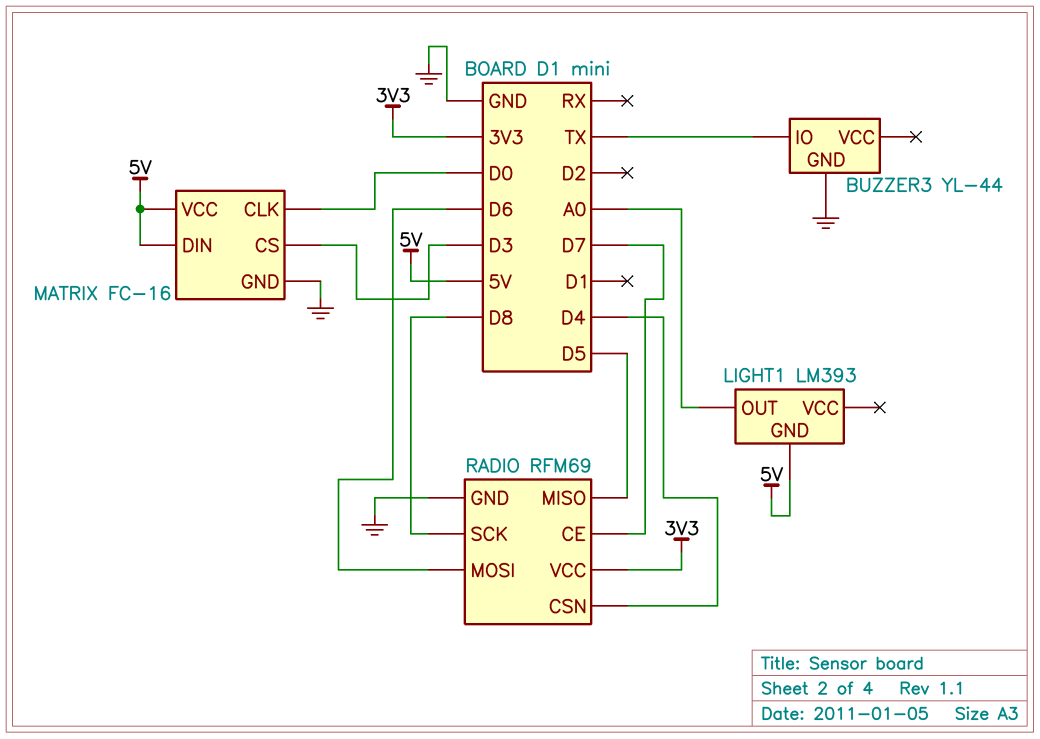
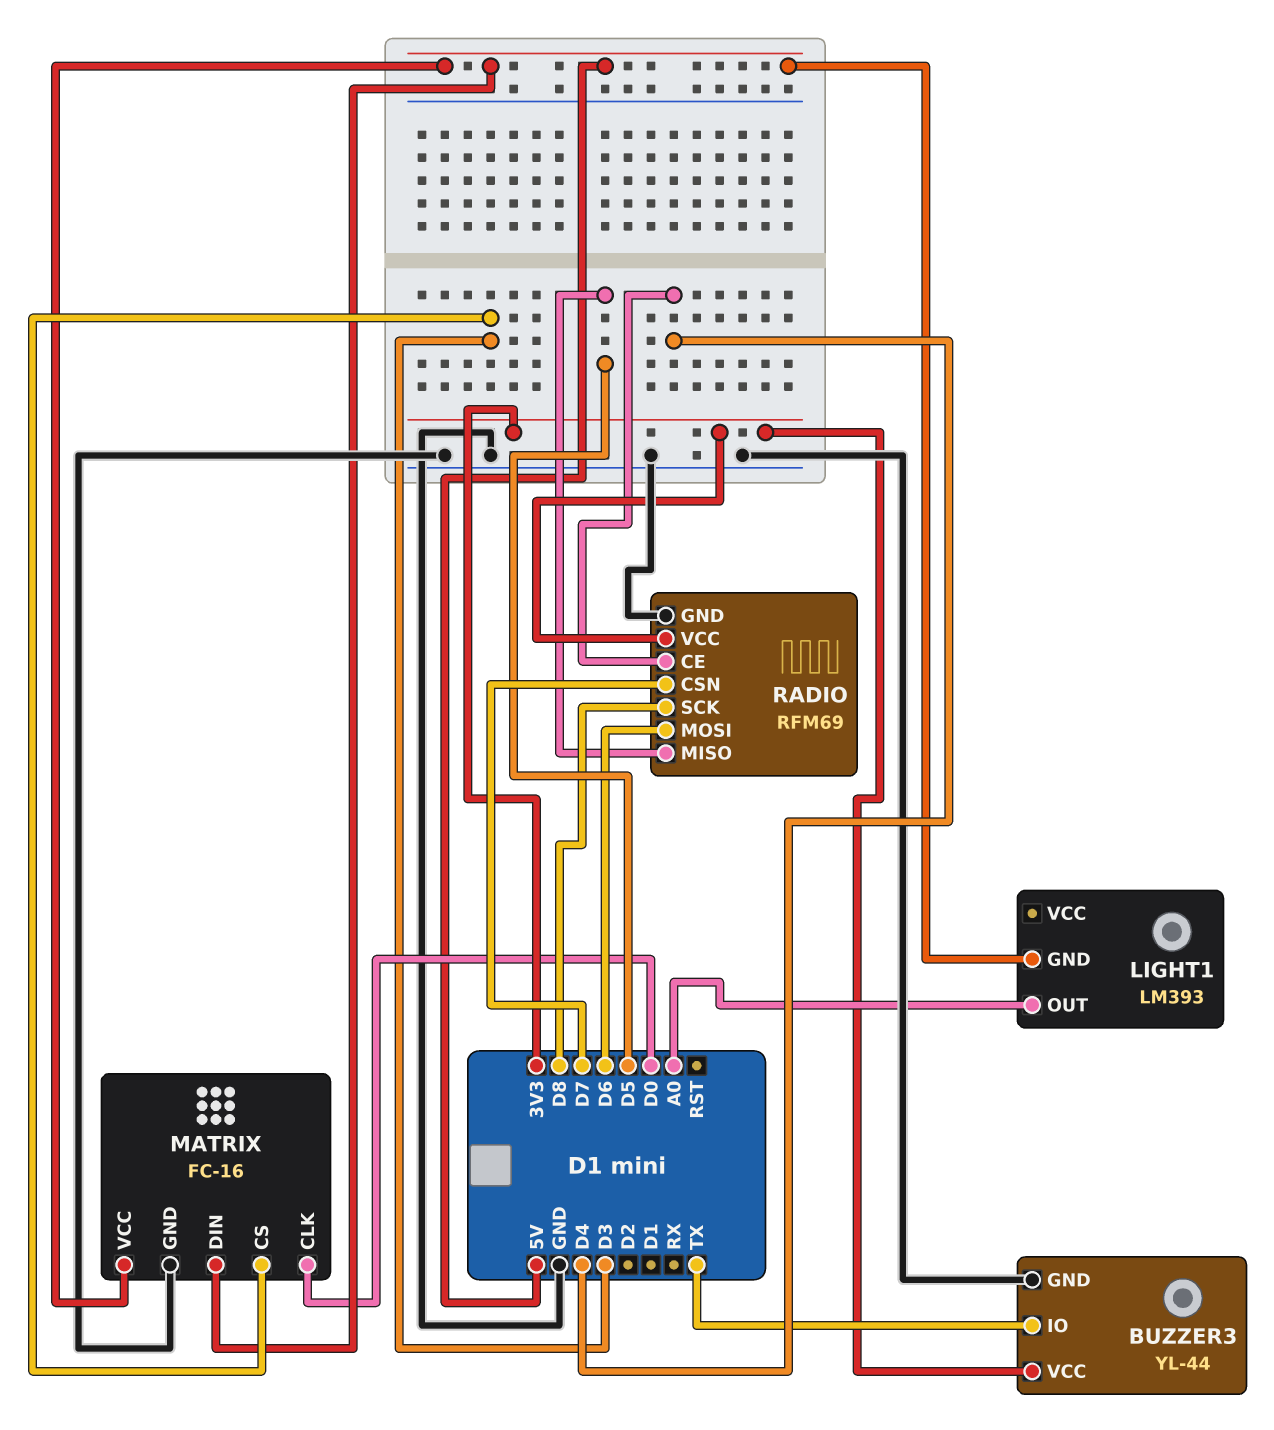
BUZZER3 pin VCC: none -> 3V3
RADIO pin CE: D7 -> D4
RADIO pin CSN: D4 -> D7

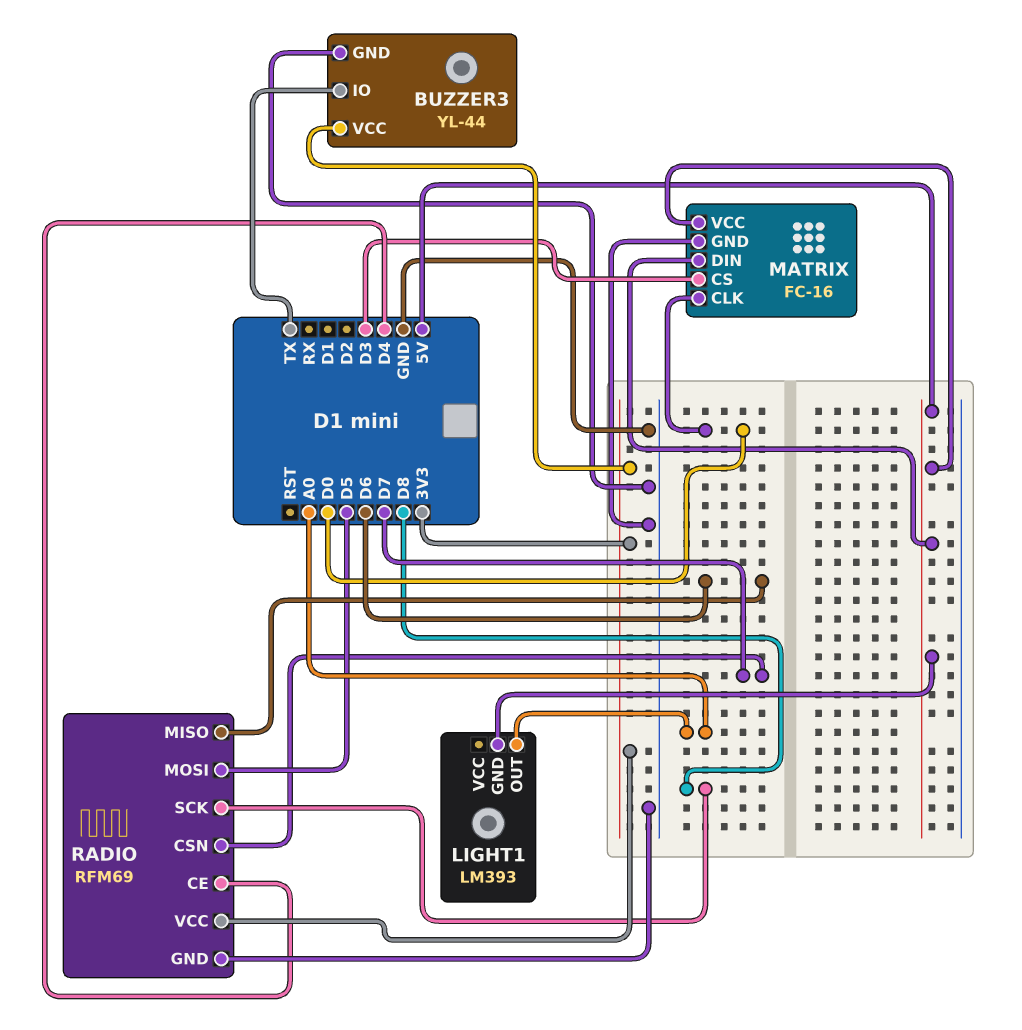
RADIO pin MISO: D5 -> D6
RADIO pin MOSI: D6 -> D5

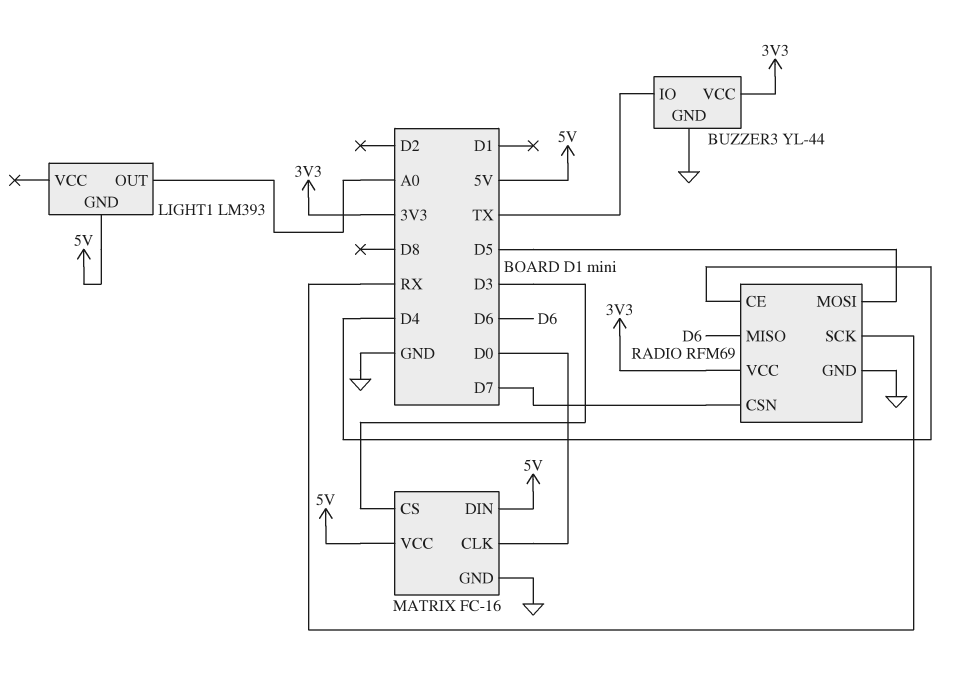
RADIO pin SCK: D8 -> RX

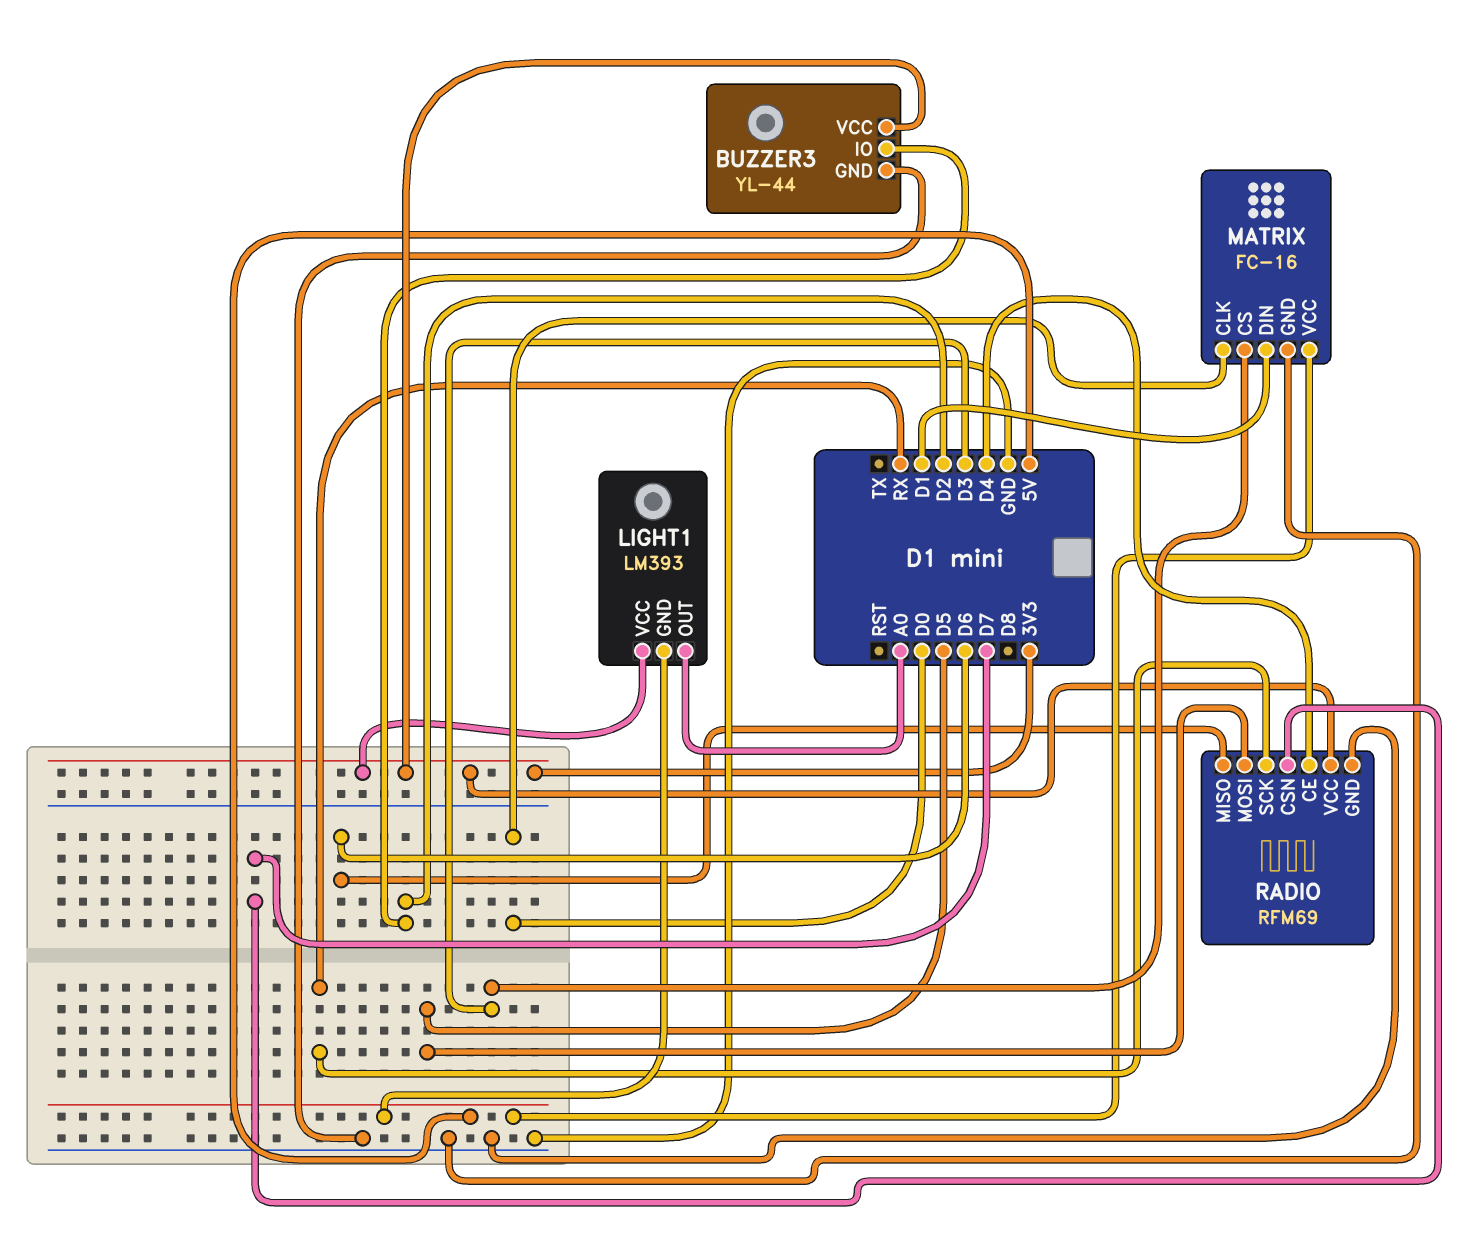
BUZZER3 pin IO: TX -> D2
LIGHT1 pin VCC: none -> 3V3
MATRIX pin DIN: 5V -> D1

